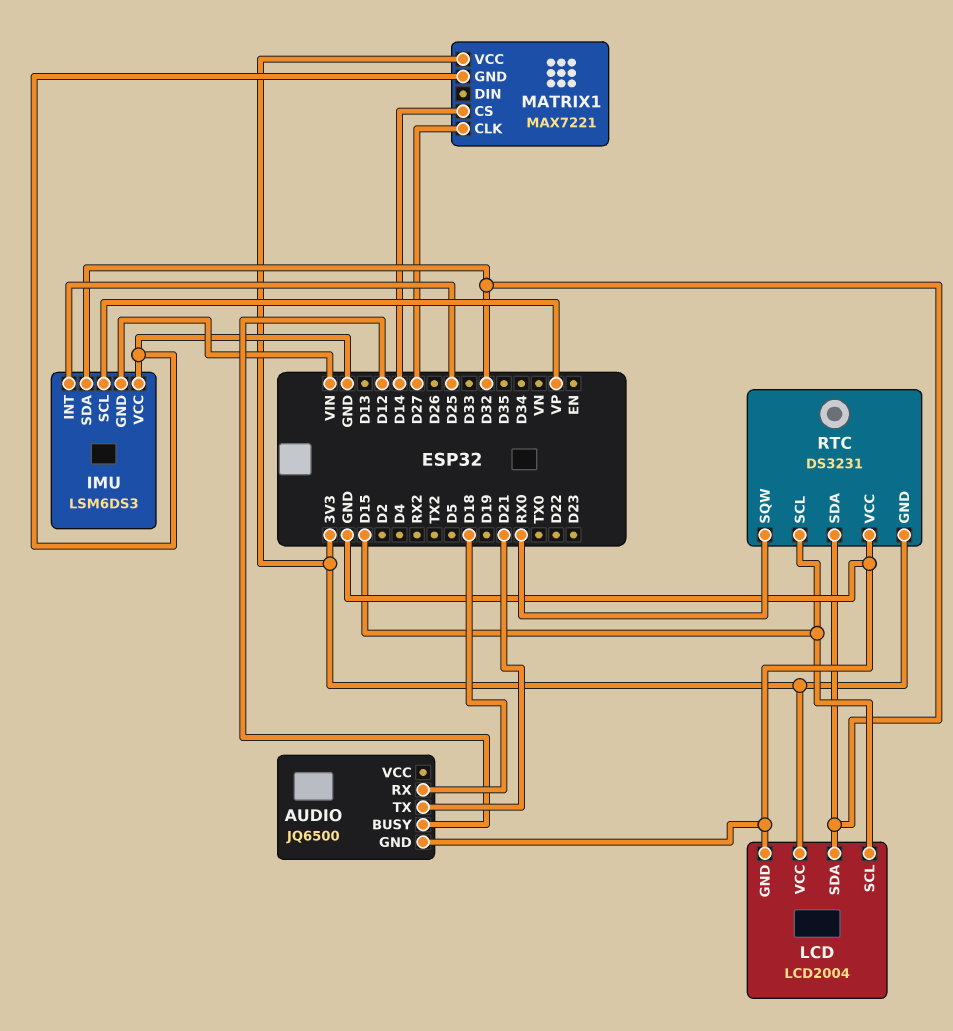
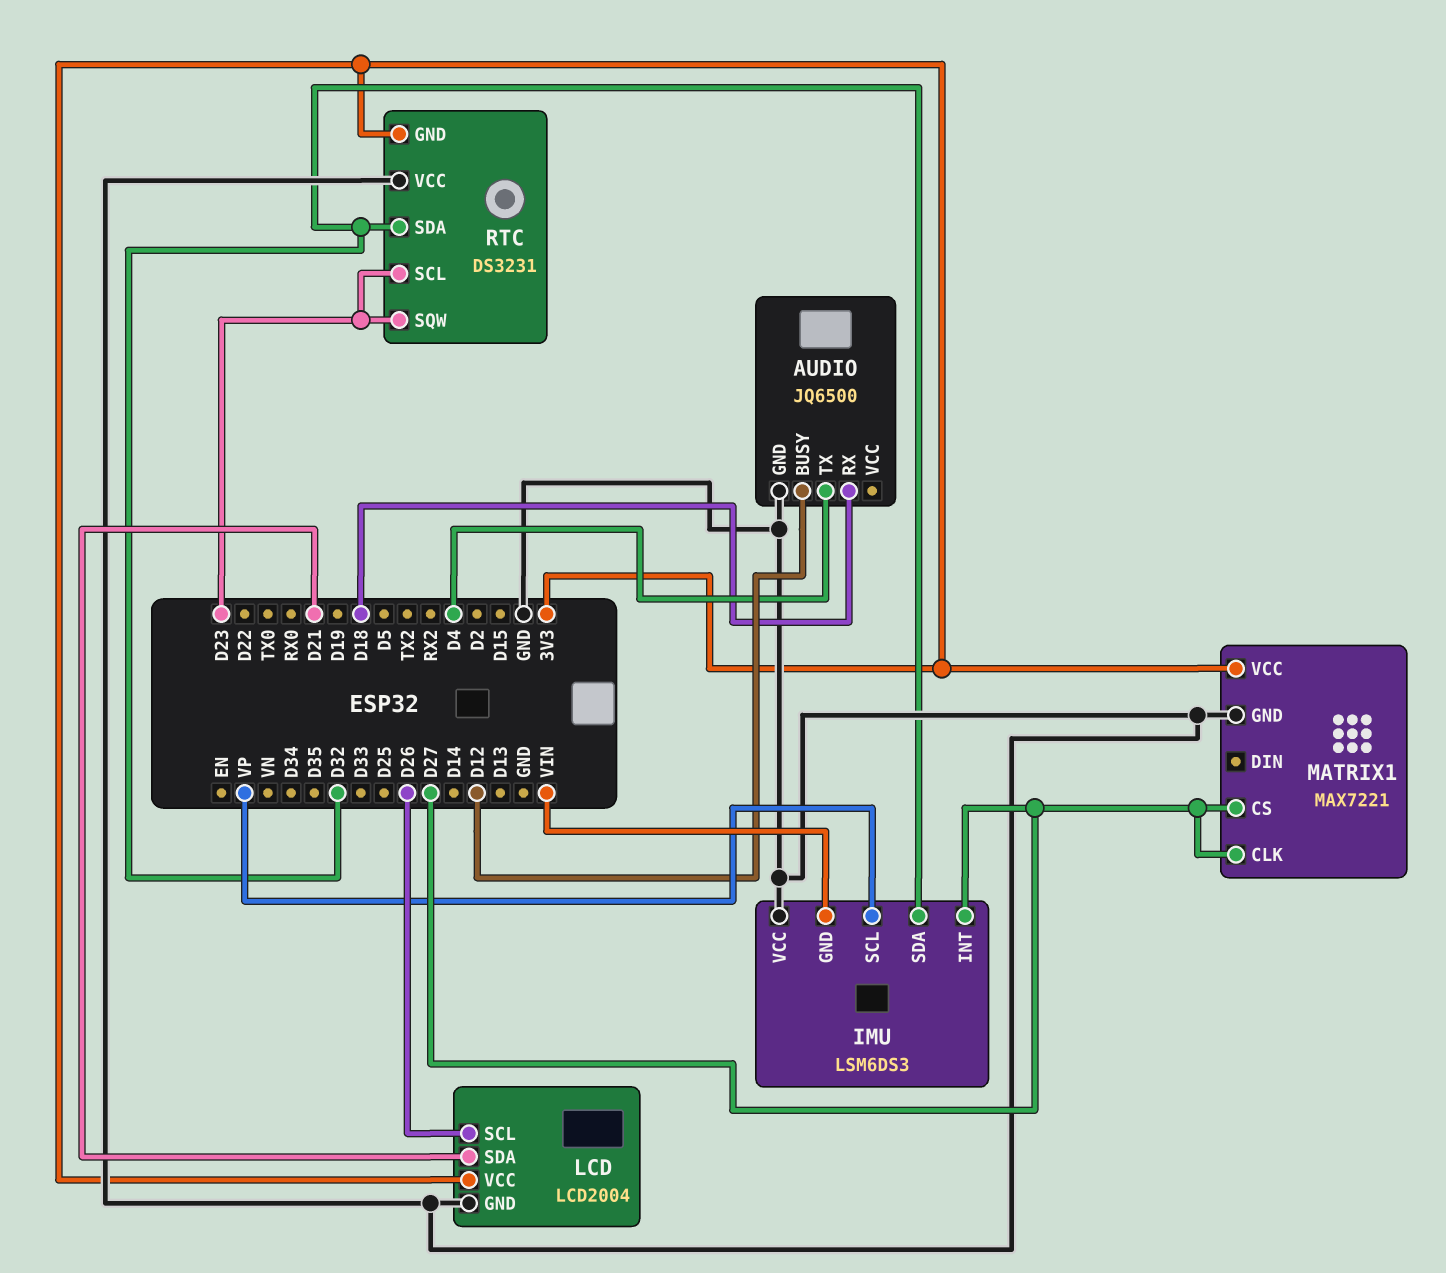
AUDIO pin TX: D21 -> D4
IMU pin INT: D25 -> D27
LCD pin SCL: D15 -> D26
LCD pin SDA: D32 -> D21
MATRIX1 pin CS: D14 -> D27
RTC pin SCL: D15 -> D23
RTC pin SQW: RX0 -> D23

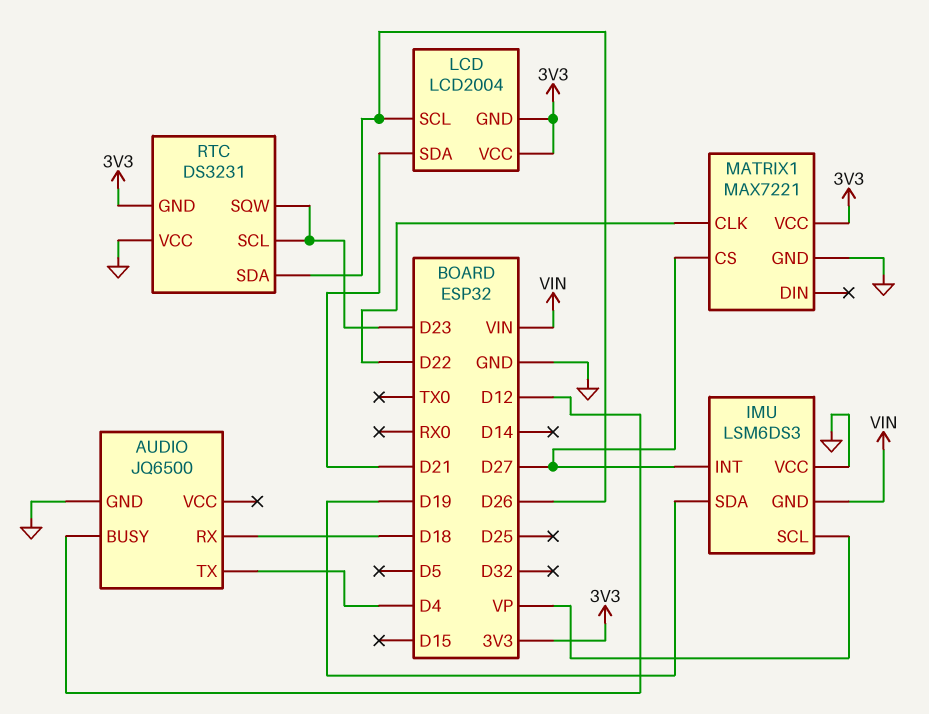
IMU pin SDA: D32 -> D19
LCD pin GND: GND -> 3V3
MATRIX1 pin CLK: D27 -> D22
RTC pin SDA: D32 -> D26

